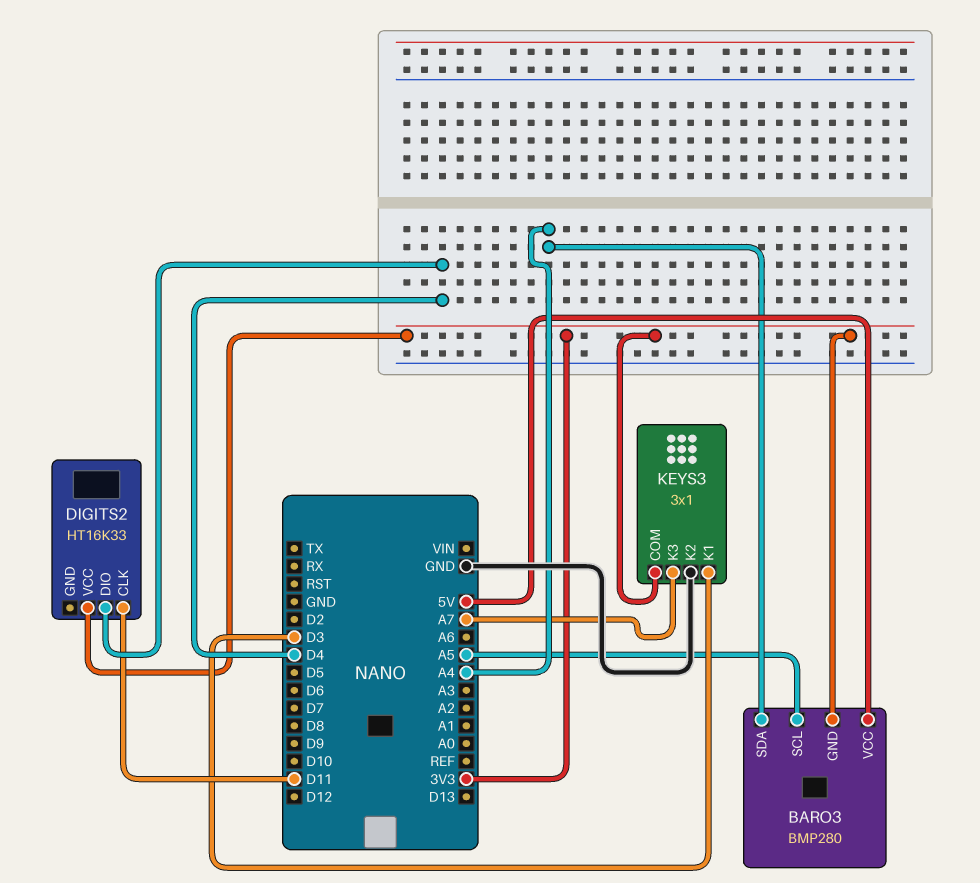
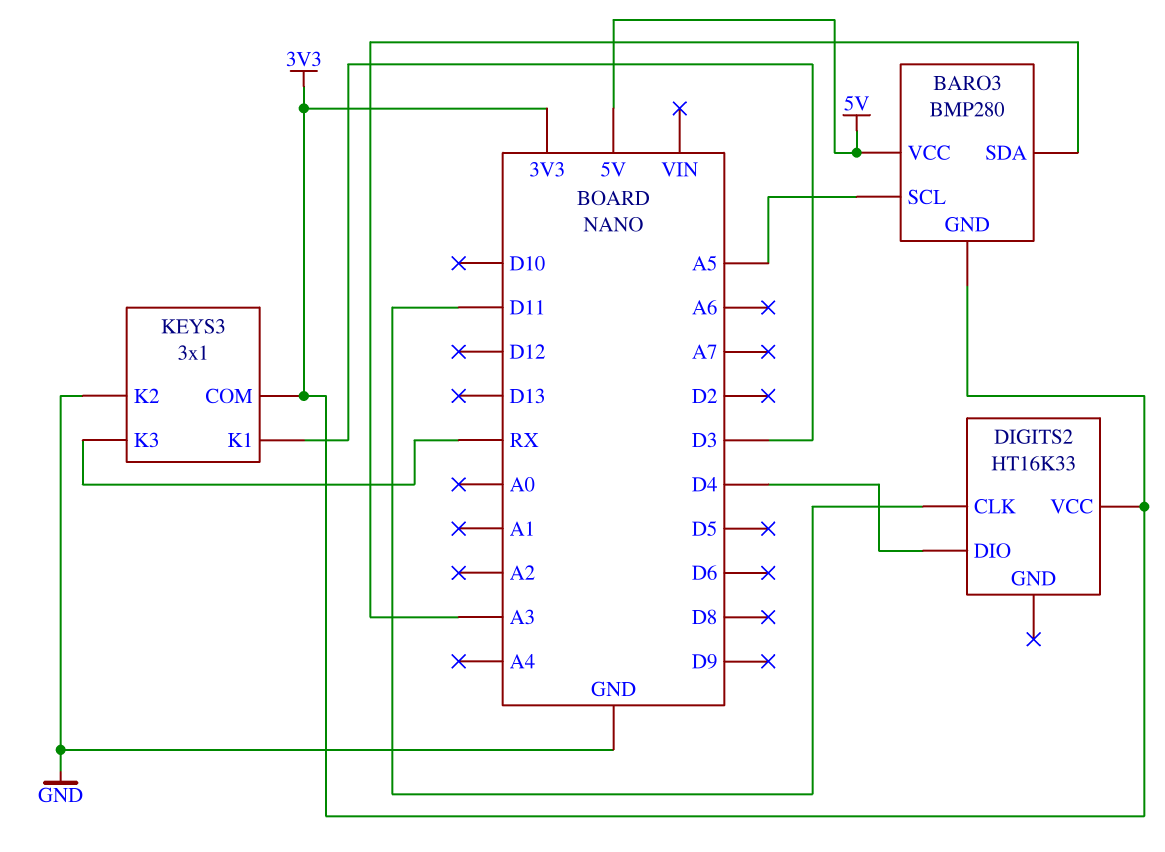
BARO3 pin SDA: A4 -> A3
KEYS3 pin K3: A7 -> RX

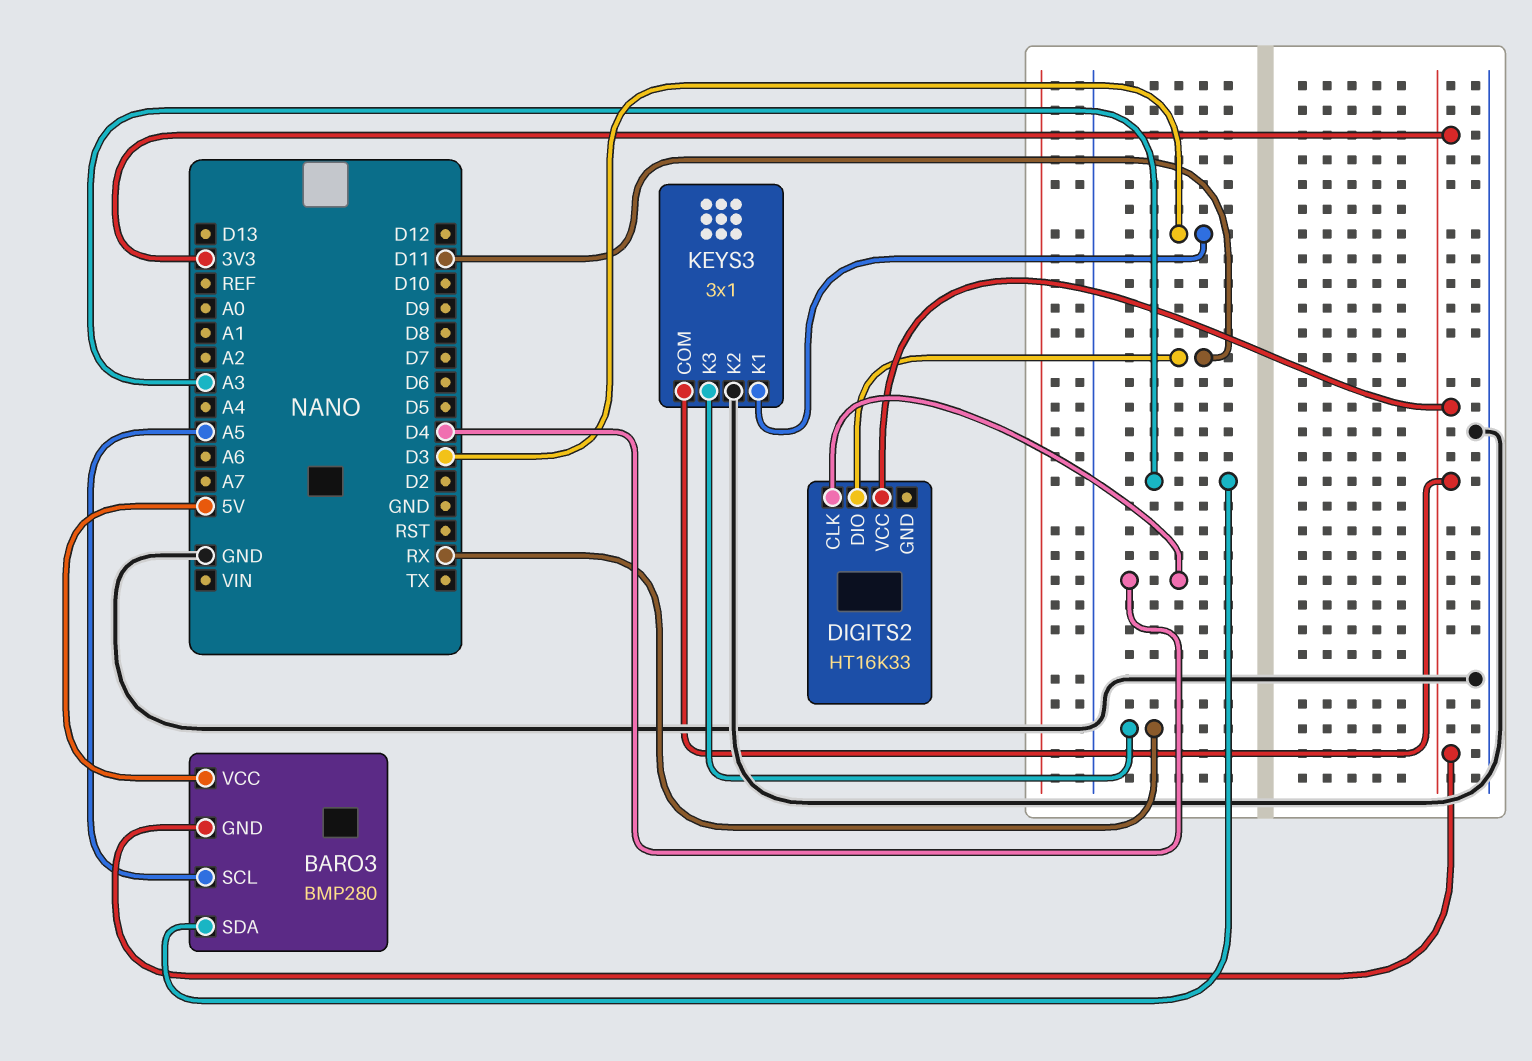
DIGITS2 pin CLK: D11 -> D4
DIGITS2 pin DIO: D4 -> D11

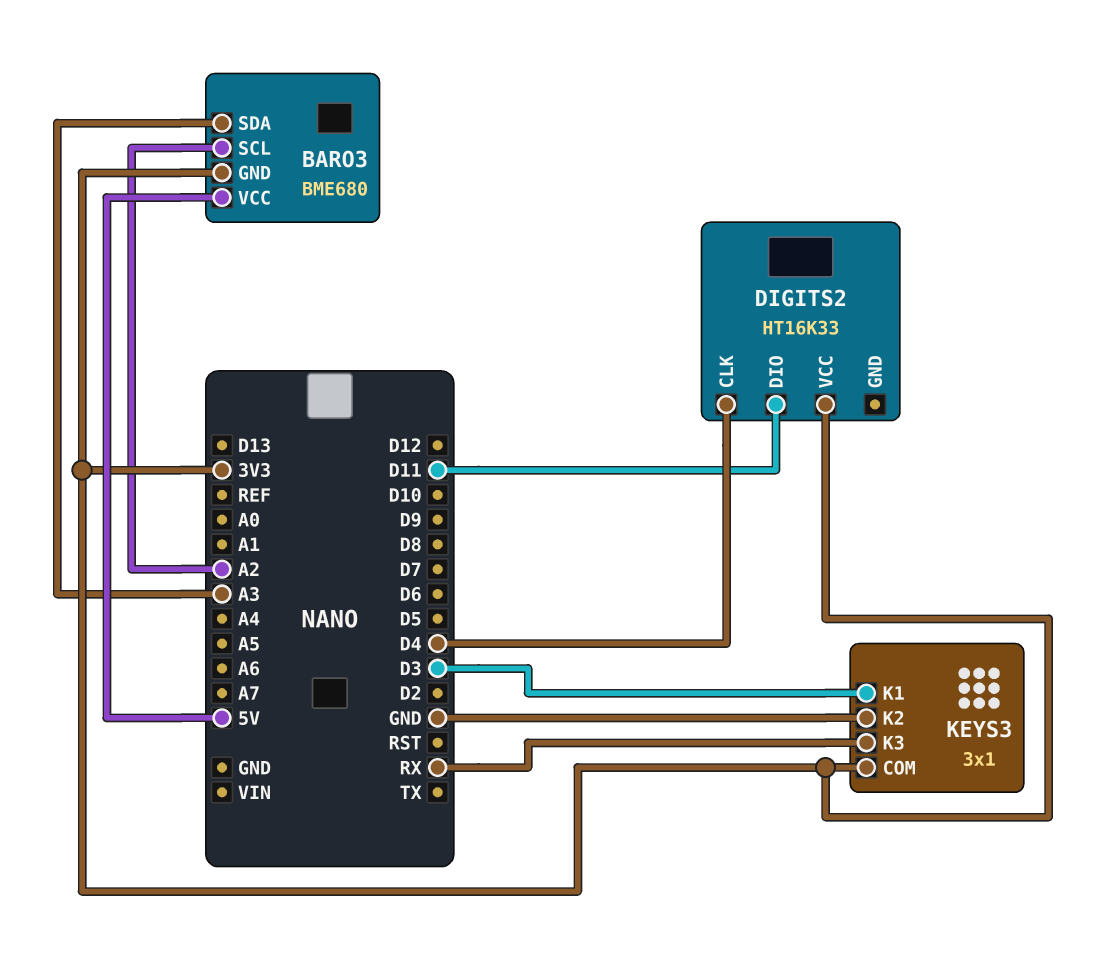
BARO3: BMP280 -> BME680
BARO3 pin SCL: A5 -> A2

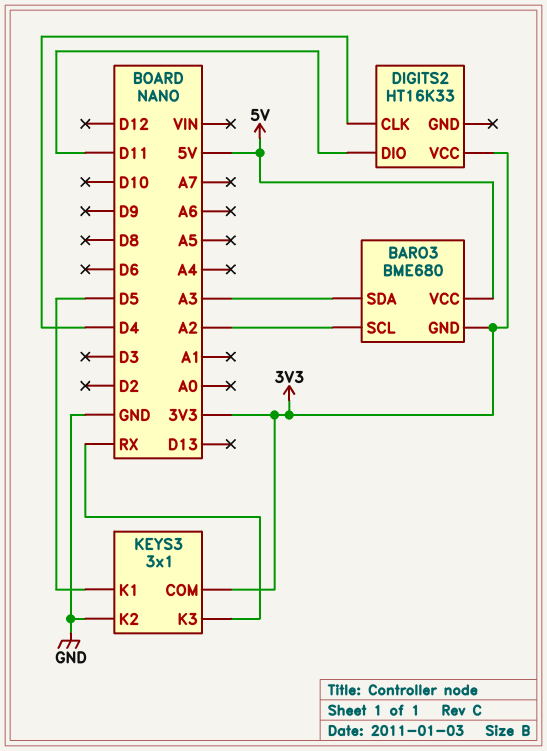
KEYS3 pin K1: D3 -> D5

